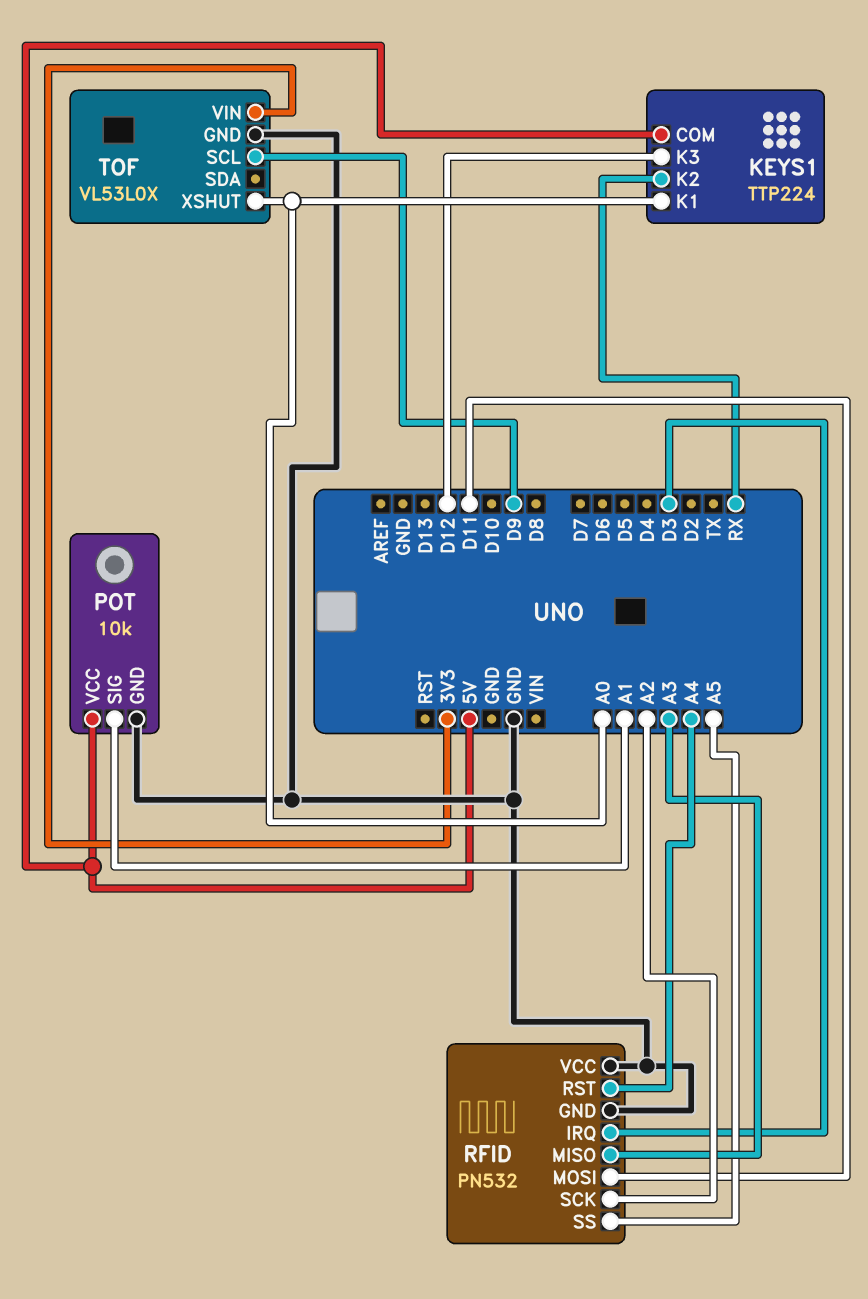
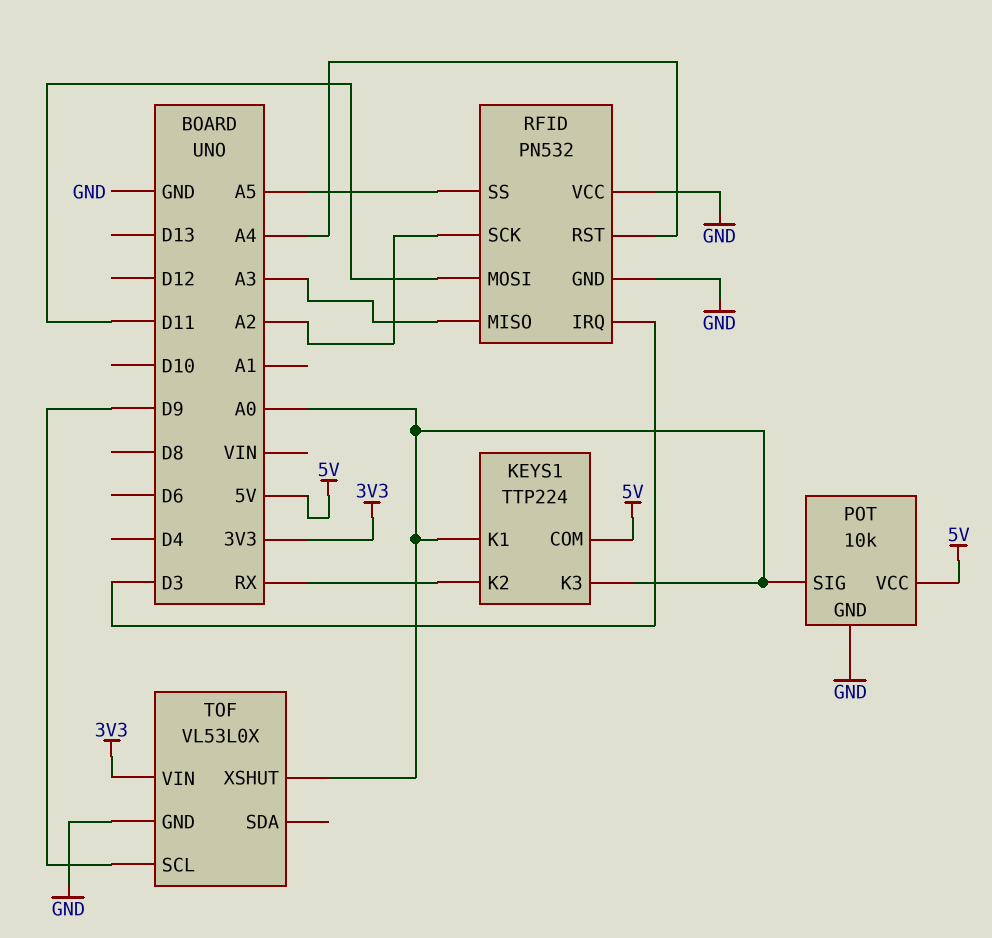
KEYS1 pin K3: D12 -> A0
POT pin SIG: A1 -> A0

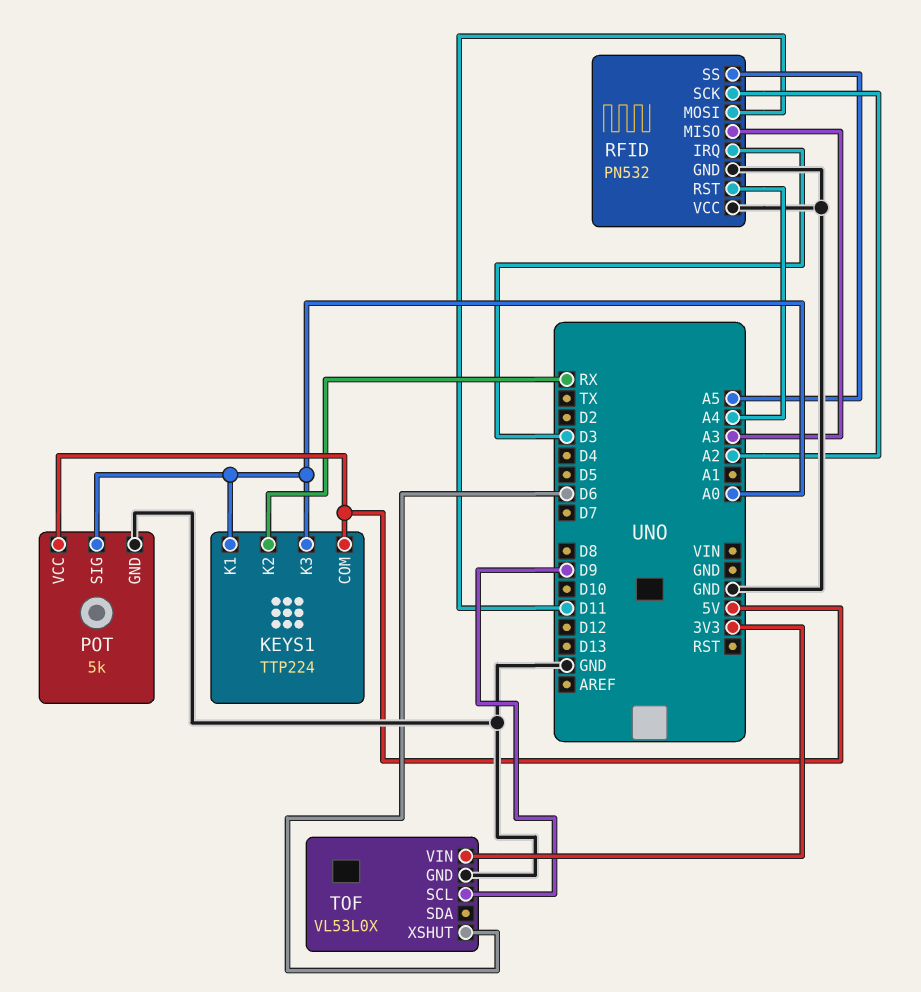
POT: 10k -> 5k
TOF pin XSHUT: A0 -> D6

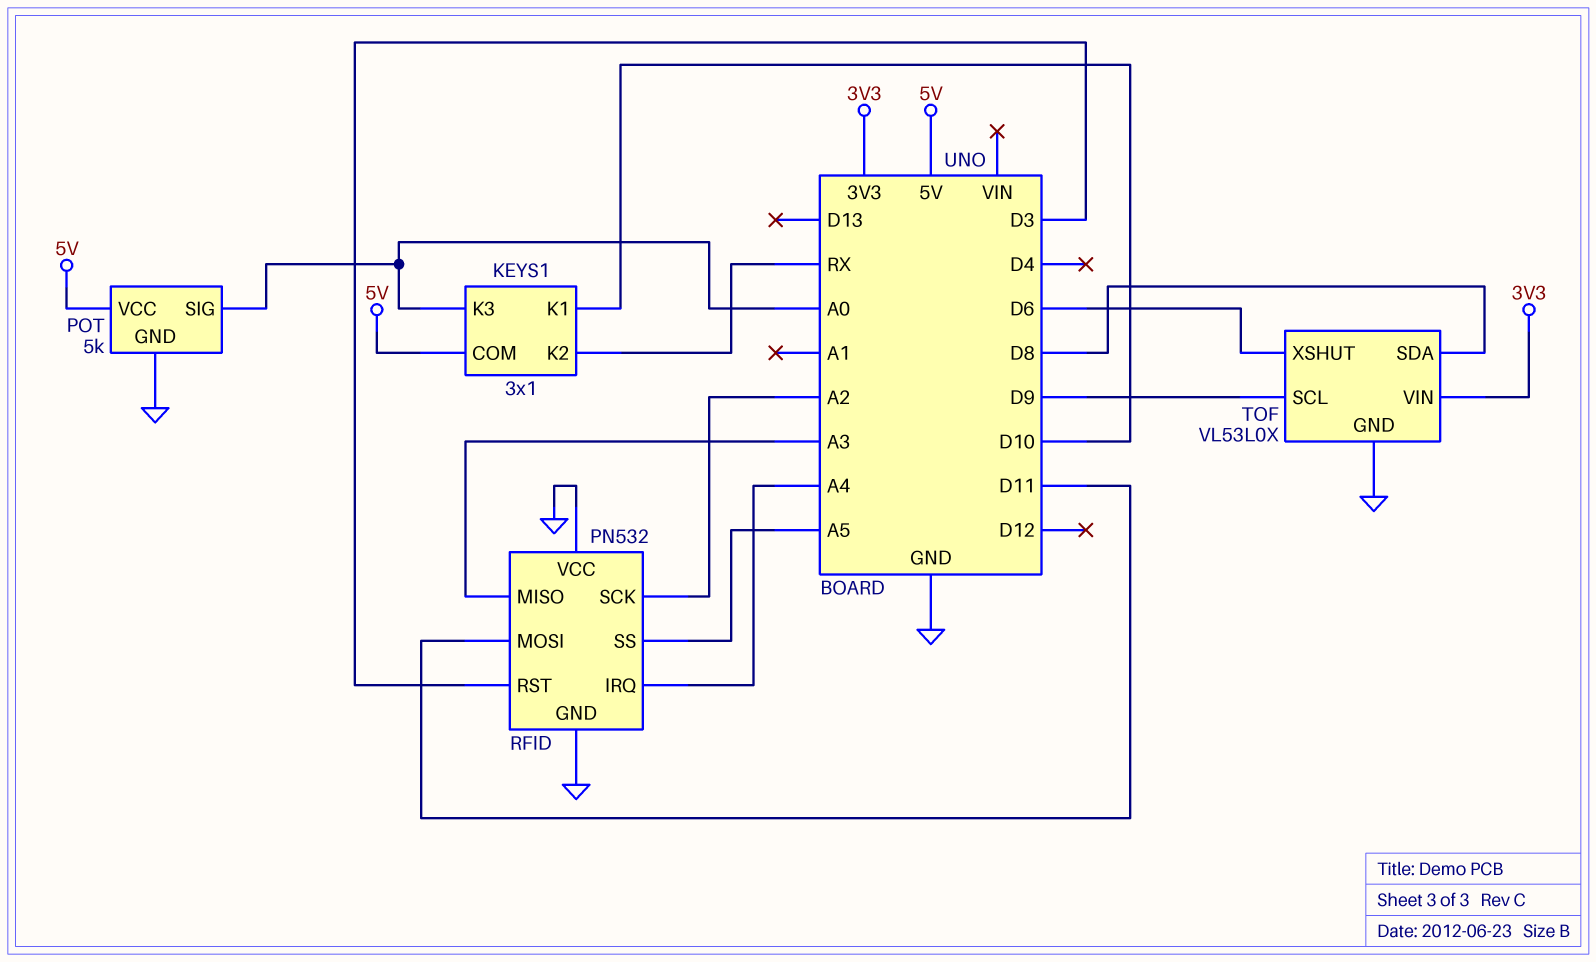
KEYS1: TTP224 -> 3x1
KEYS1 pin K1: A0 -> D10
RFID pin IRQ: D3 -> A4
RFID pin RST: A4 -> D3
TOF pin SDA: none -> D8

